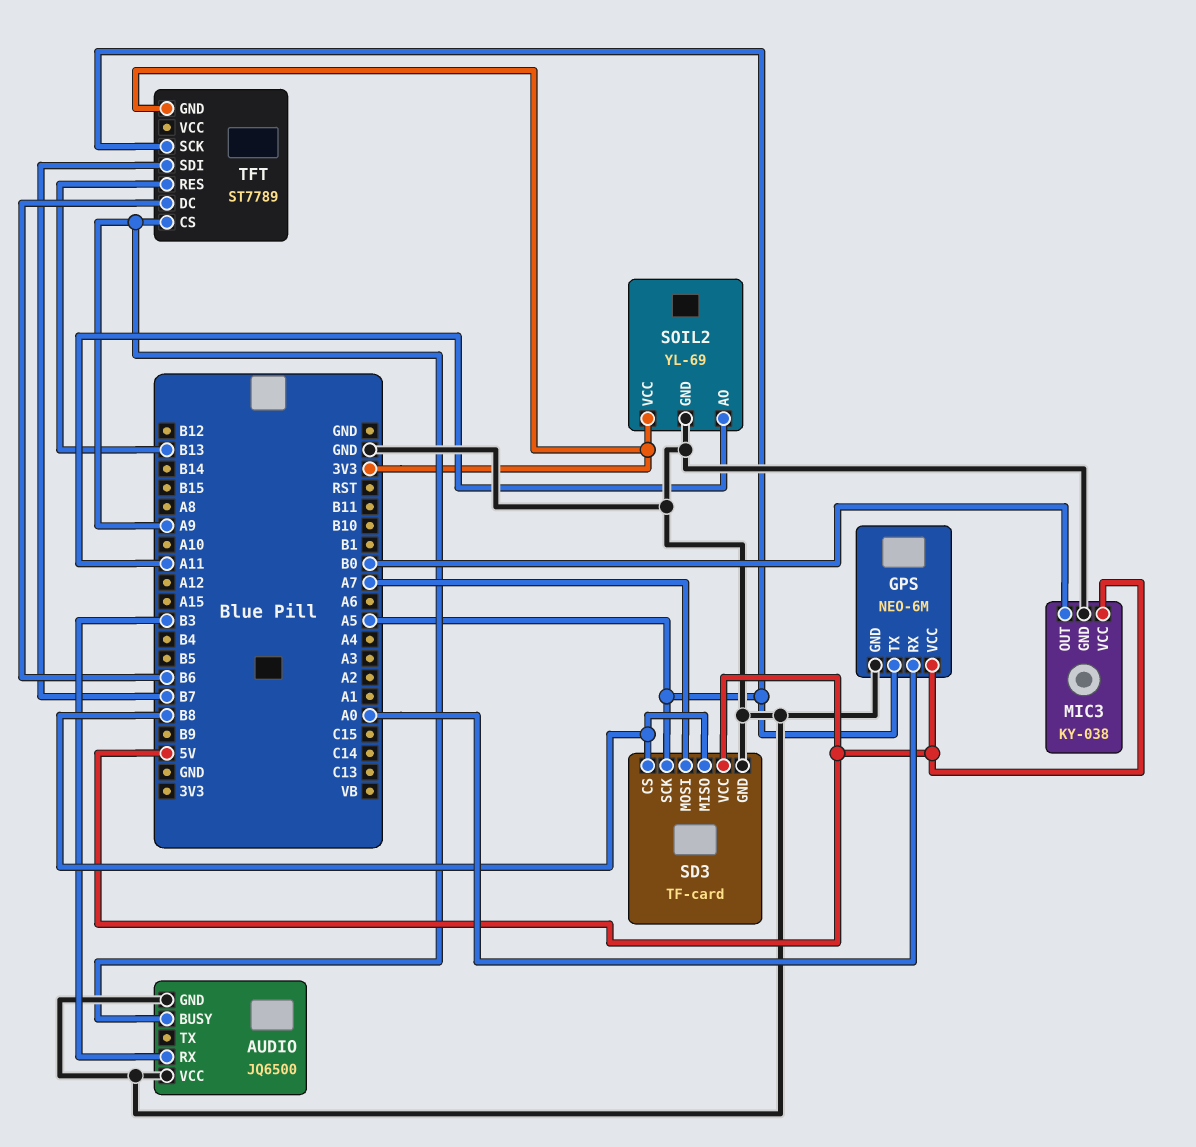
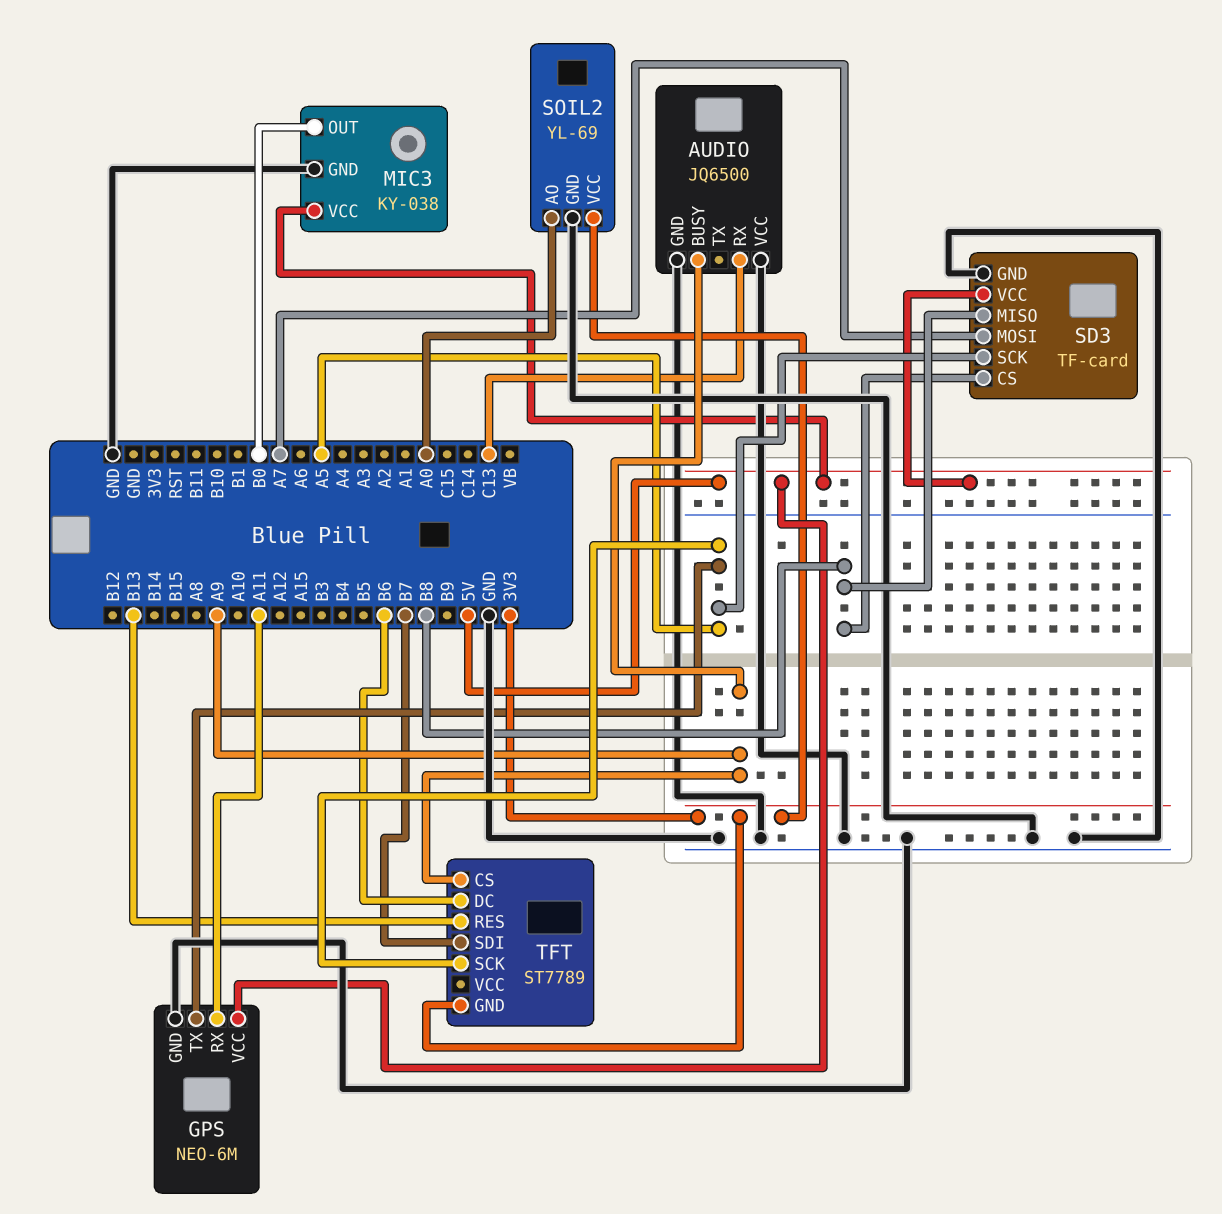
AUDIO pin RX: B3 -> C13
GPS pin RX: A0 -> A11
SOIL2 pin AO: A11 -> A0

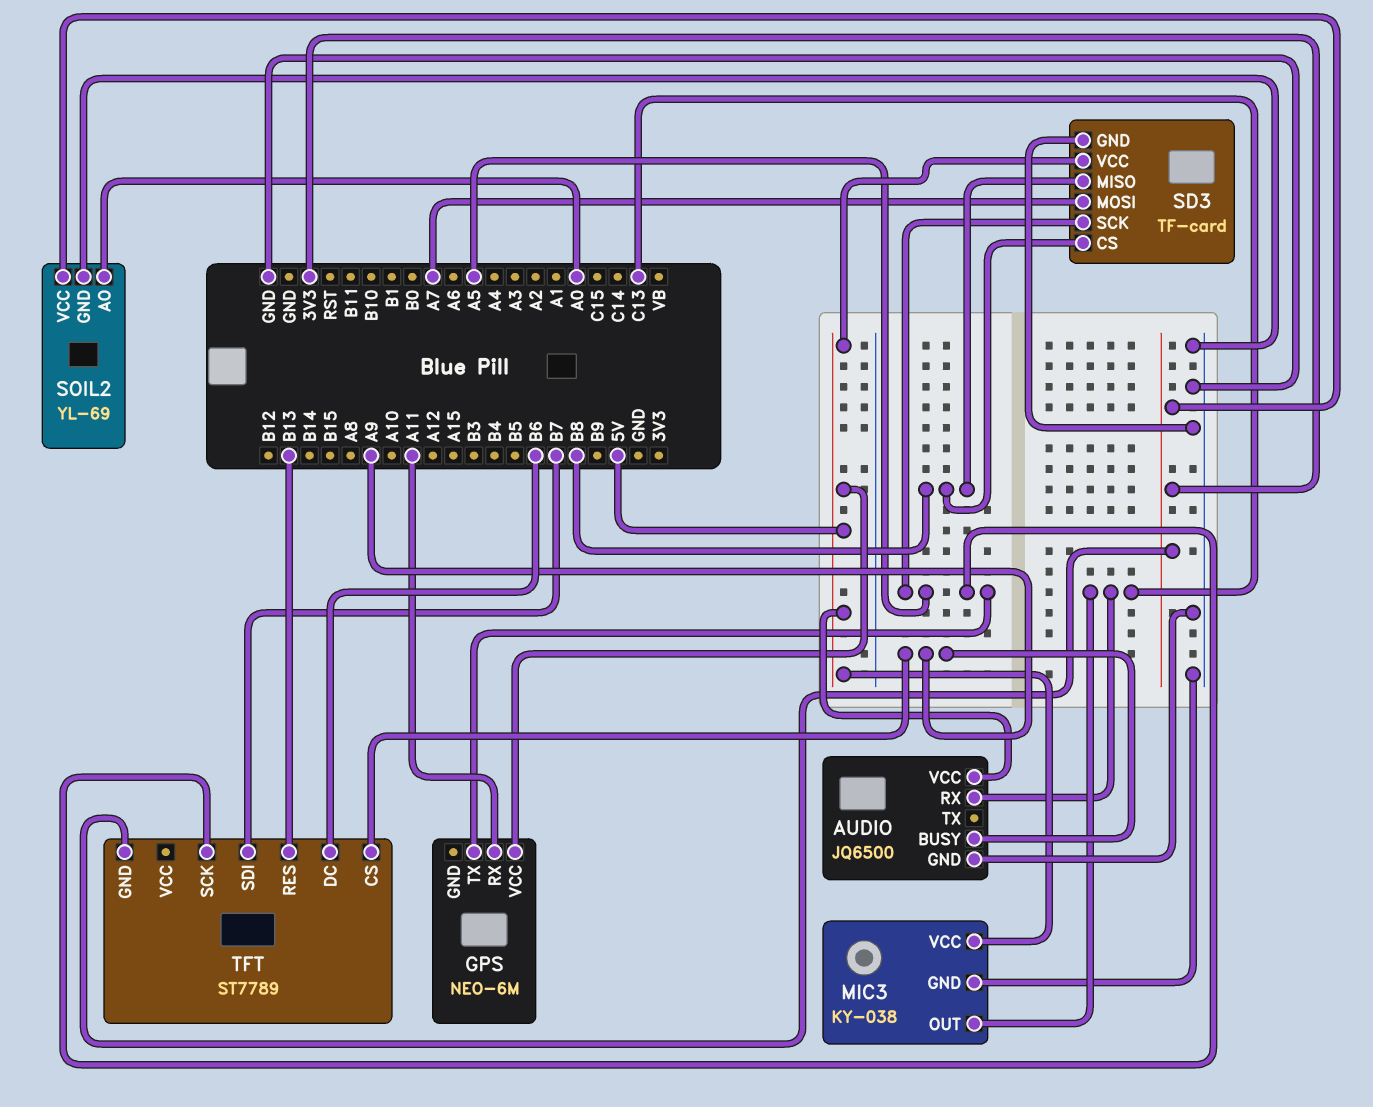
AUDIO pin VCC: GND -> 5V
GPS pin GND: GND -> none
MIC3 pin OUT: B0 -> C13

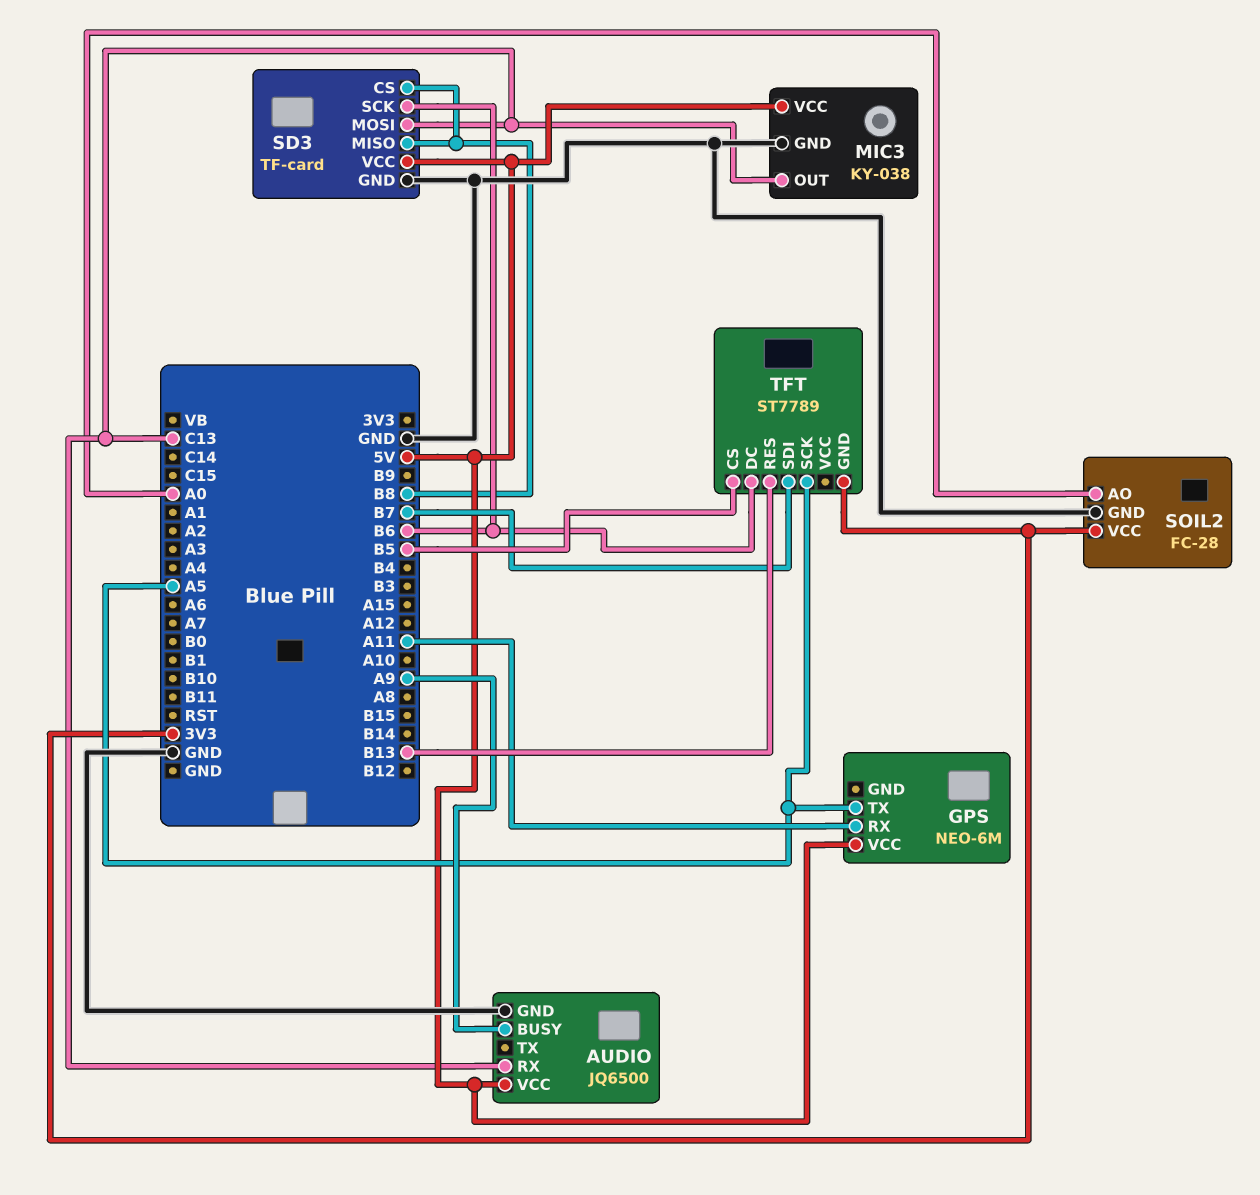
SD3 pin MOSI: A7 -> C13
SD3 pin SCK: A5 -> B6
SOIL2: YL-69 -> FC-28
TFT pin CS: A9 -> B5

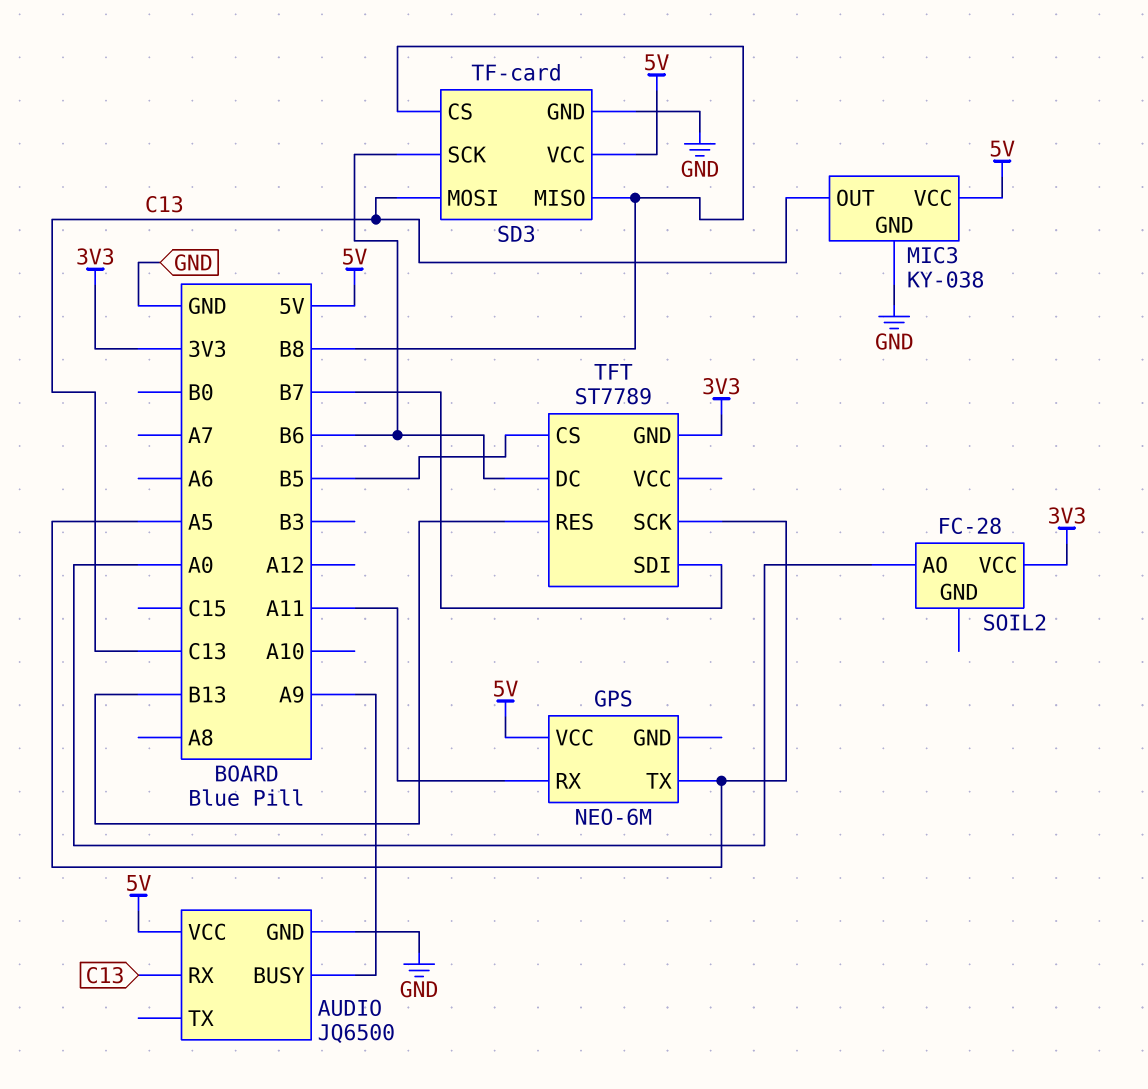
SOIL2 pin GND: GND -> none

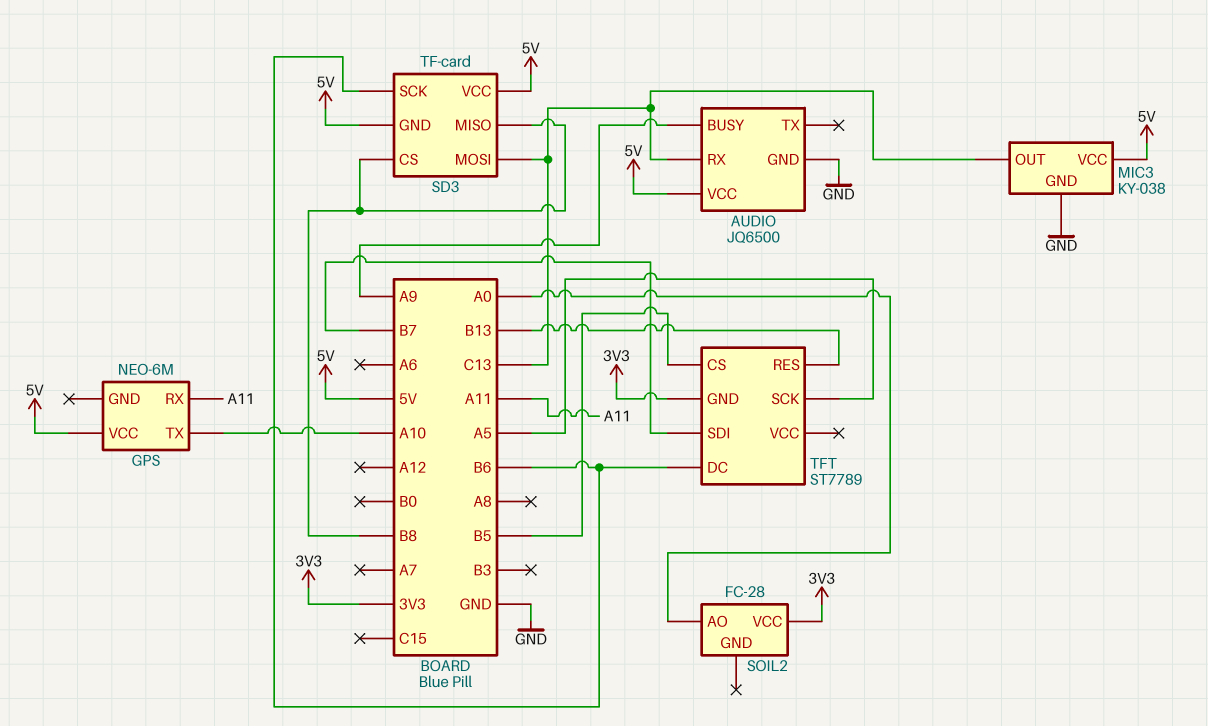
GPS pin TX: A5 -> A10
SD3 pin GND: GND -> 5V

